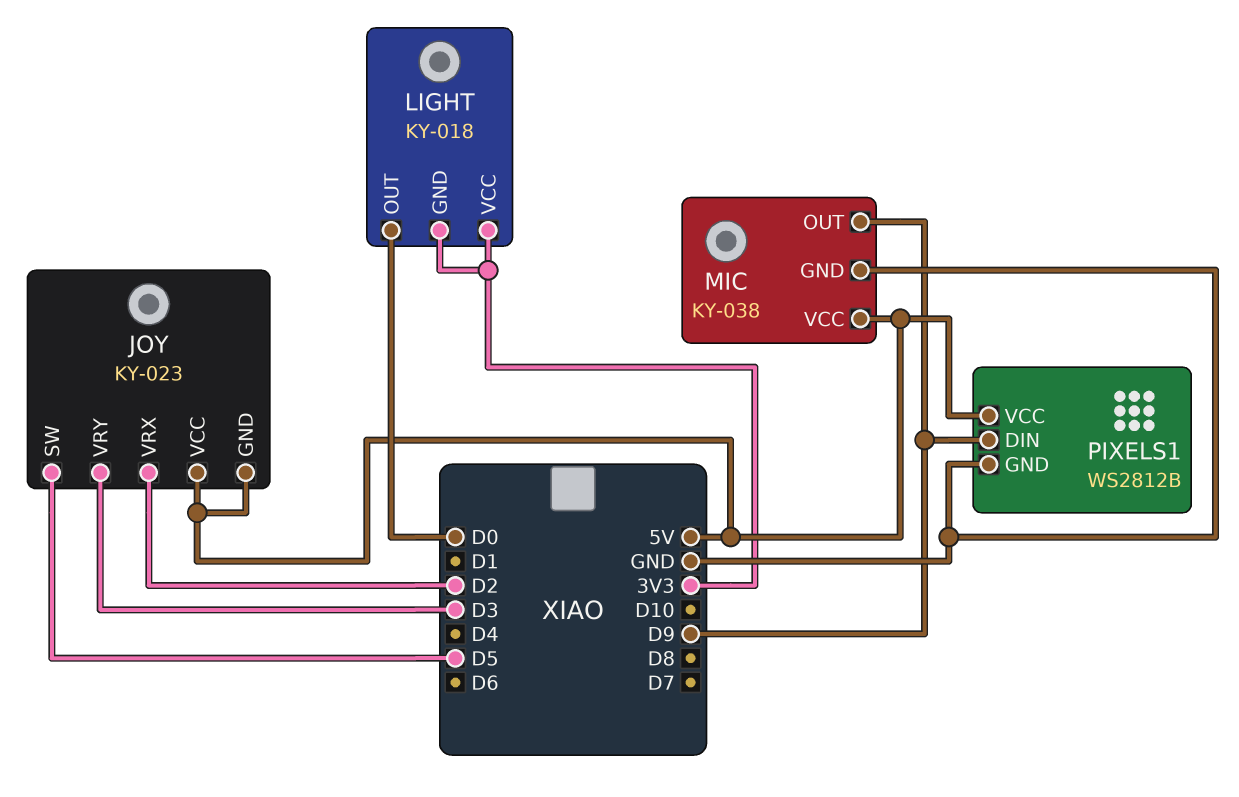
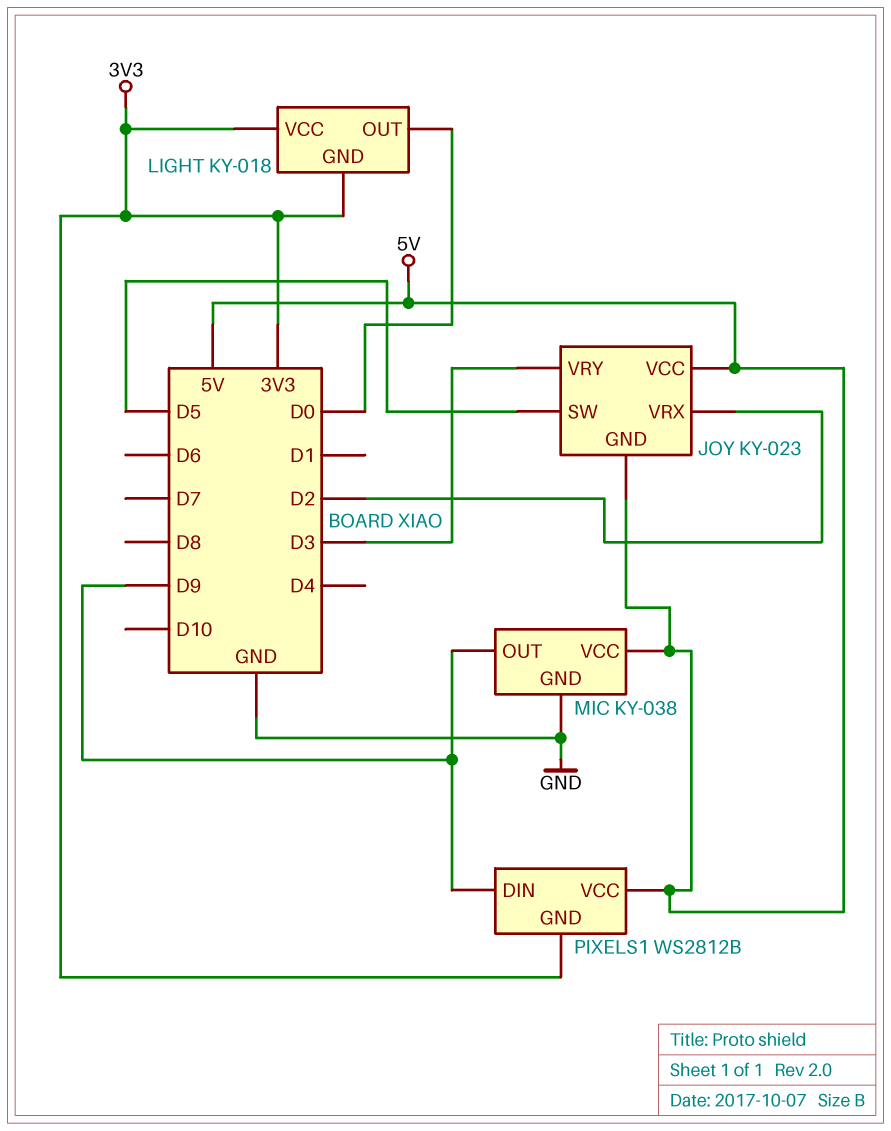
PIXELS1 pin GND: GND -> 3V3

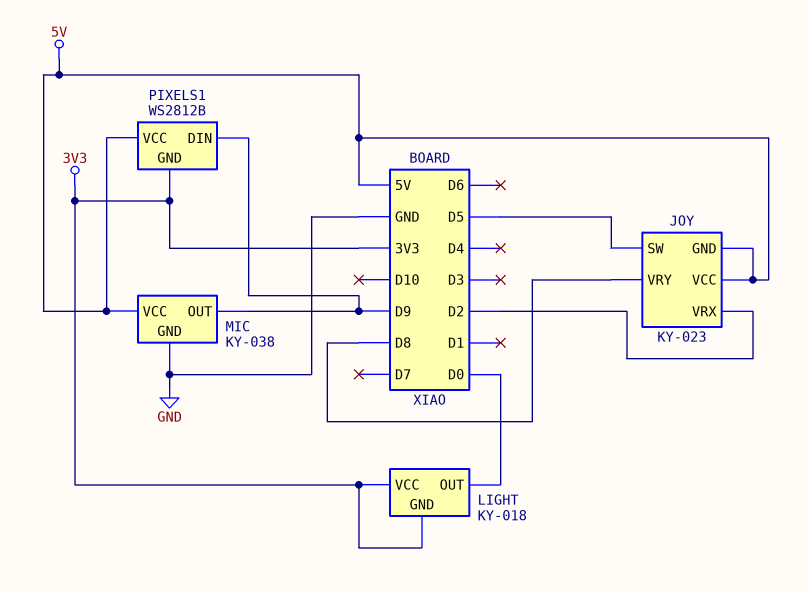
JOY pin VRY: D3 -> D8

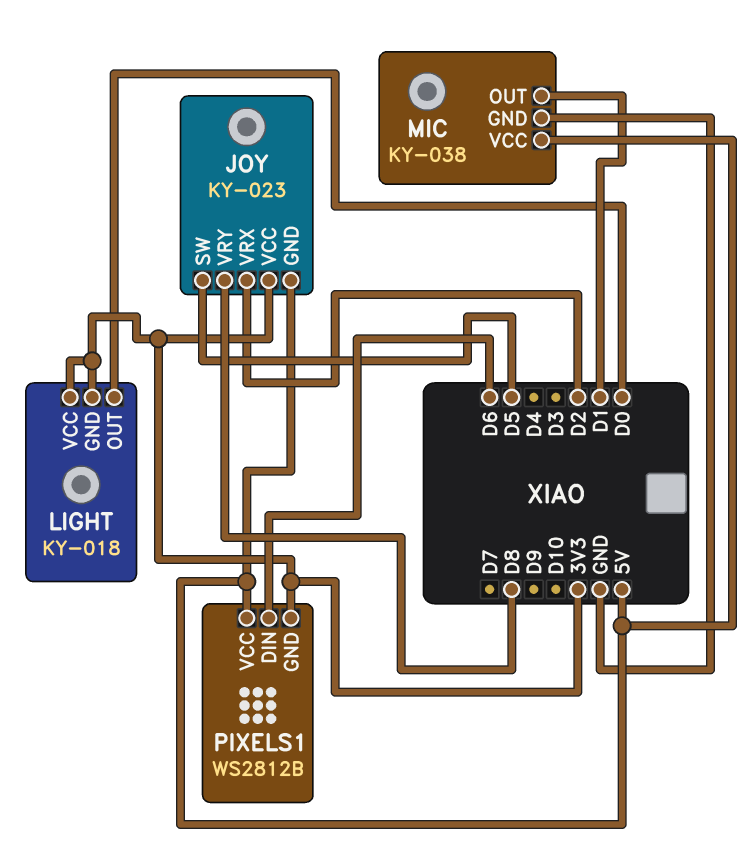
JOY pin VCC: 5V -> 3V3
MIC pin OUT: D9 -> D1
PIXELS1 pin DIN: D9 -> D6

